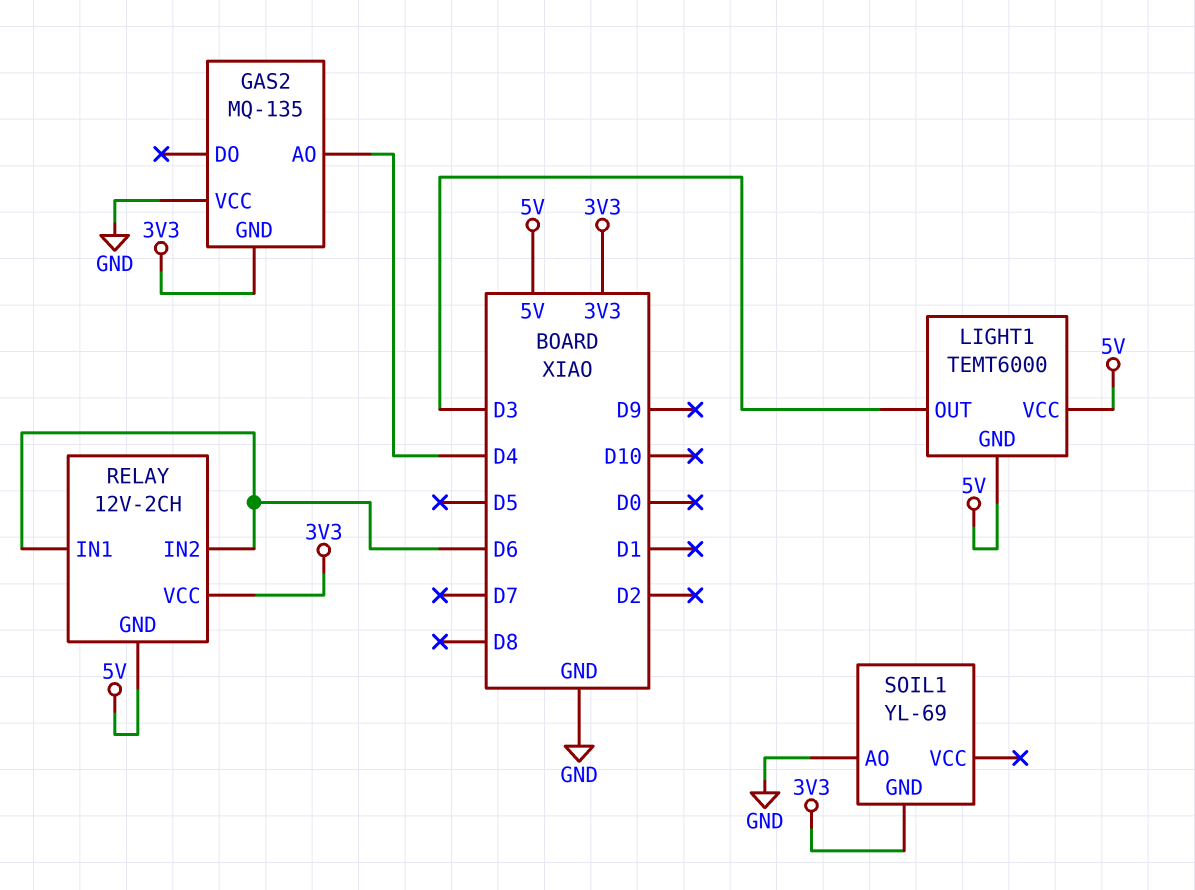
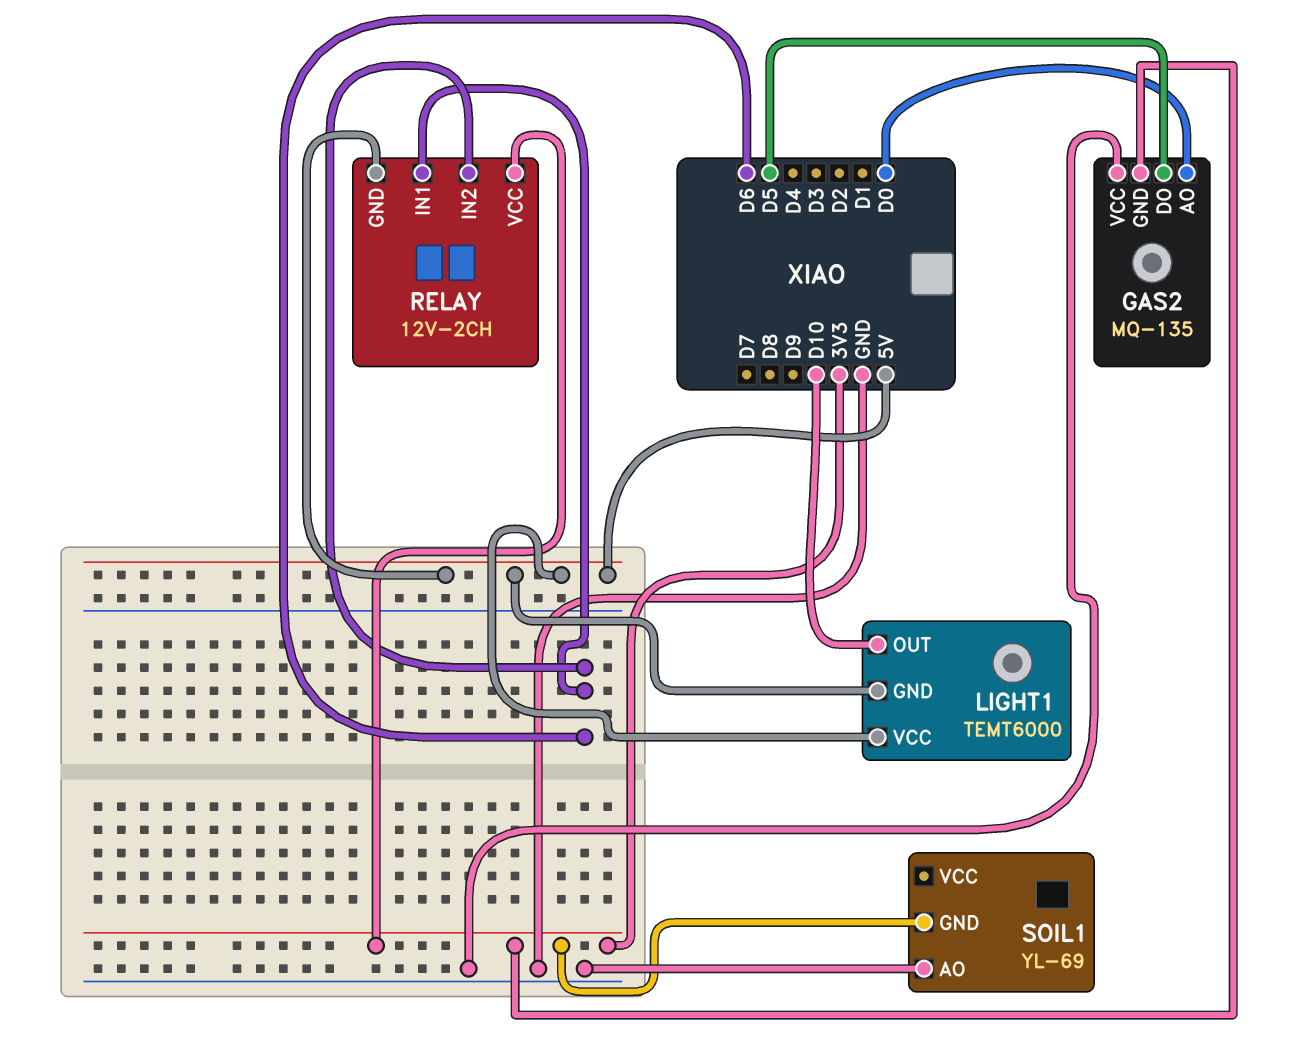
GAS2 pin AO: D4 -> D0
GAS2 pin DO: none -> D5
LIGHT1 pin OUT: D3 -> D10

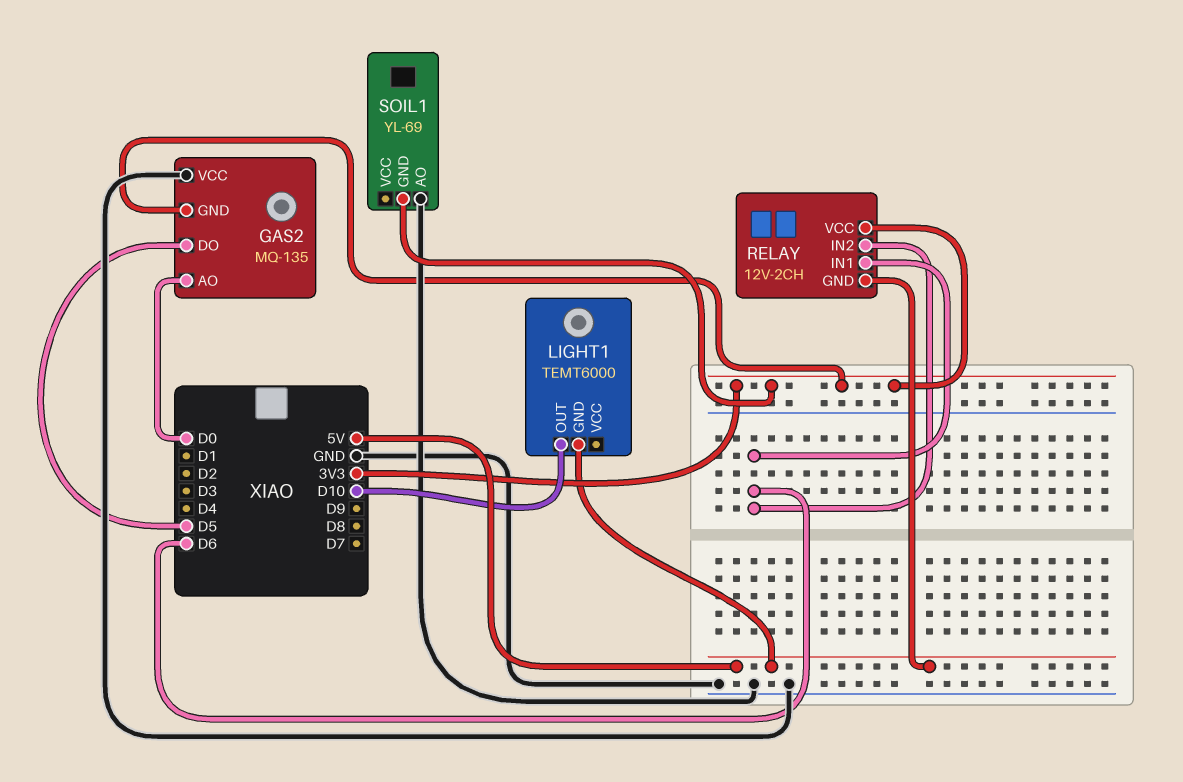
LIGHT1 pin VCC: 5V -> none

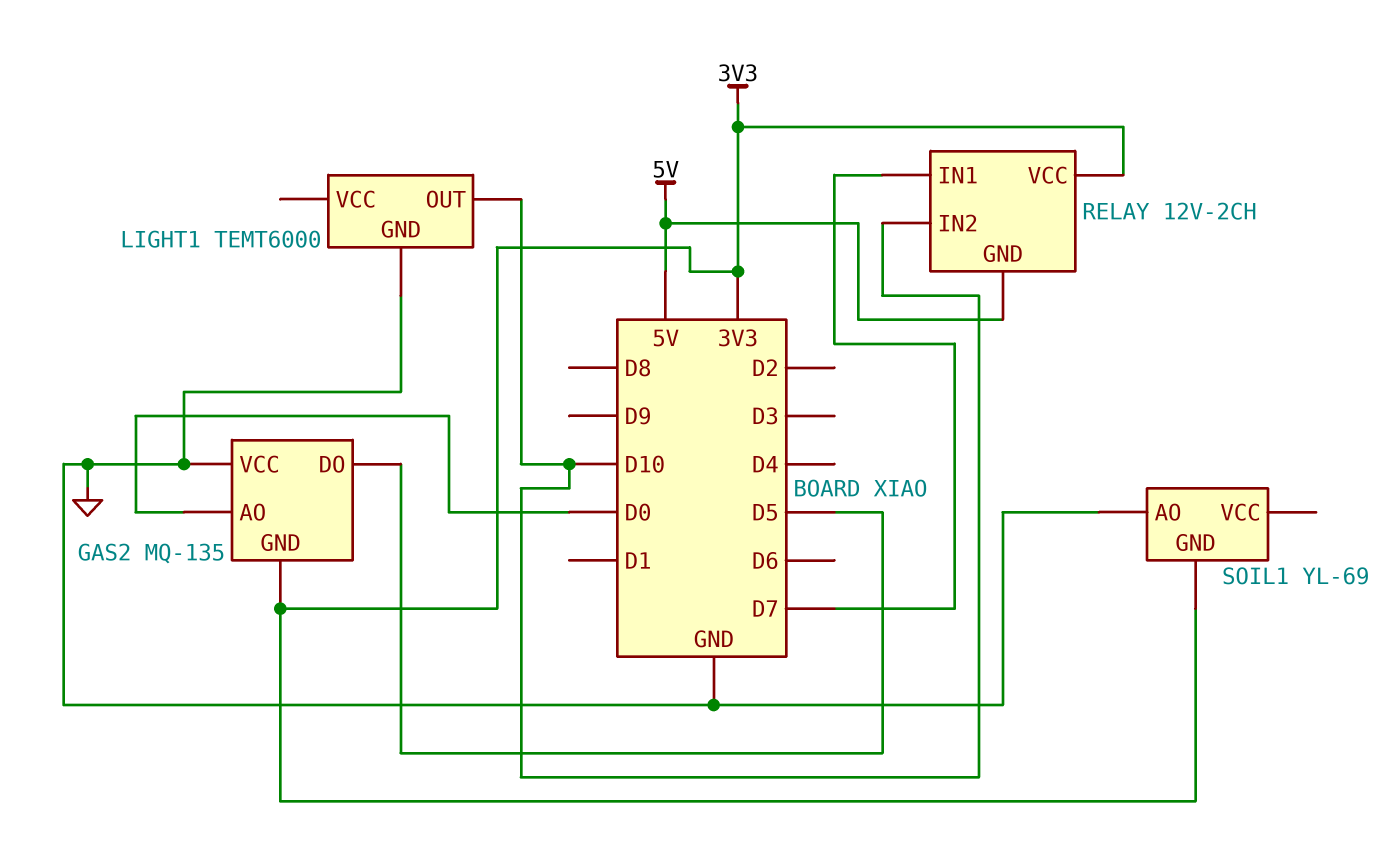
LIGHT1 pin GND: 5V -> GND
RELAY pin IN1: D6 -> D7
RELAY pin IN2: D6 -> D10

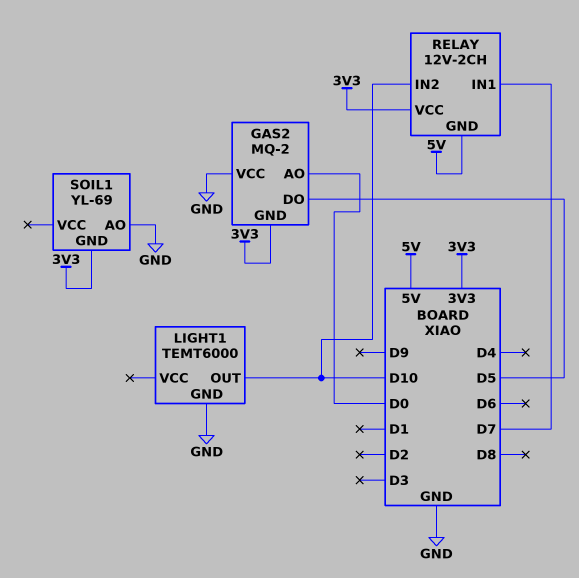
GAS2: MQ-135 -> MQ-2

